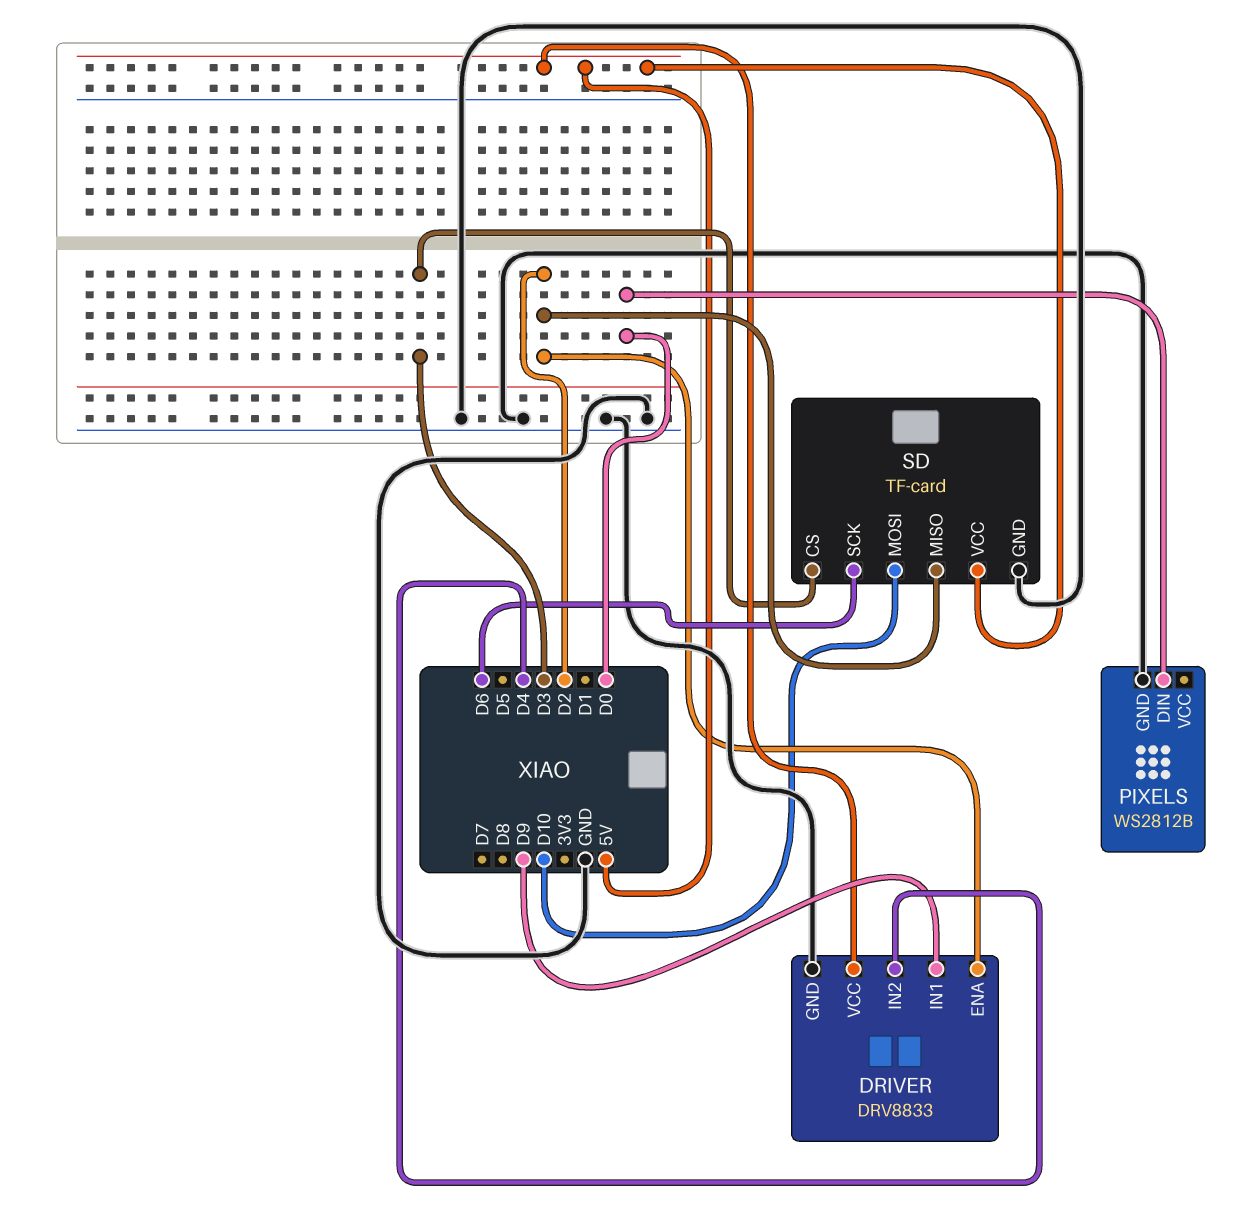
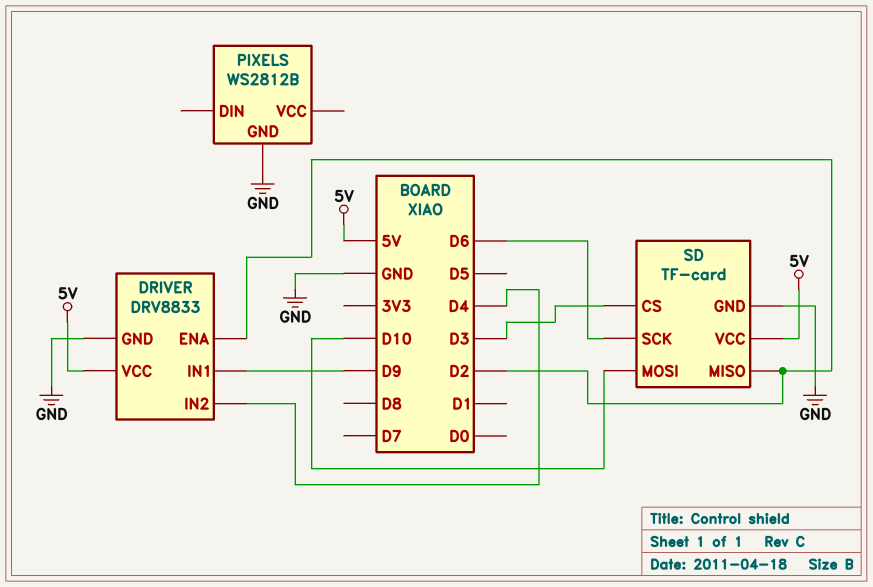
PIXELS pin DIN: D0 -> none

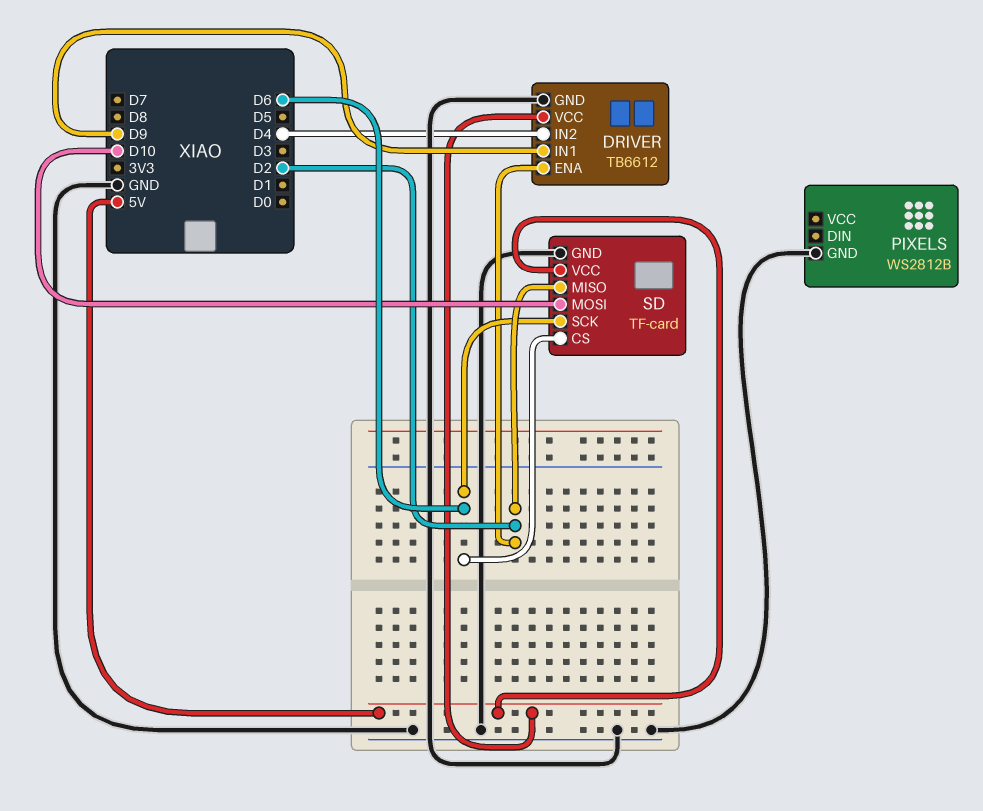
DRIVER: DRV8833 -> TB6612
SD pin CS: D3 -> D6

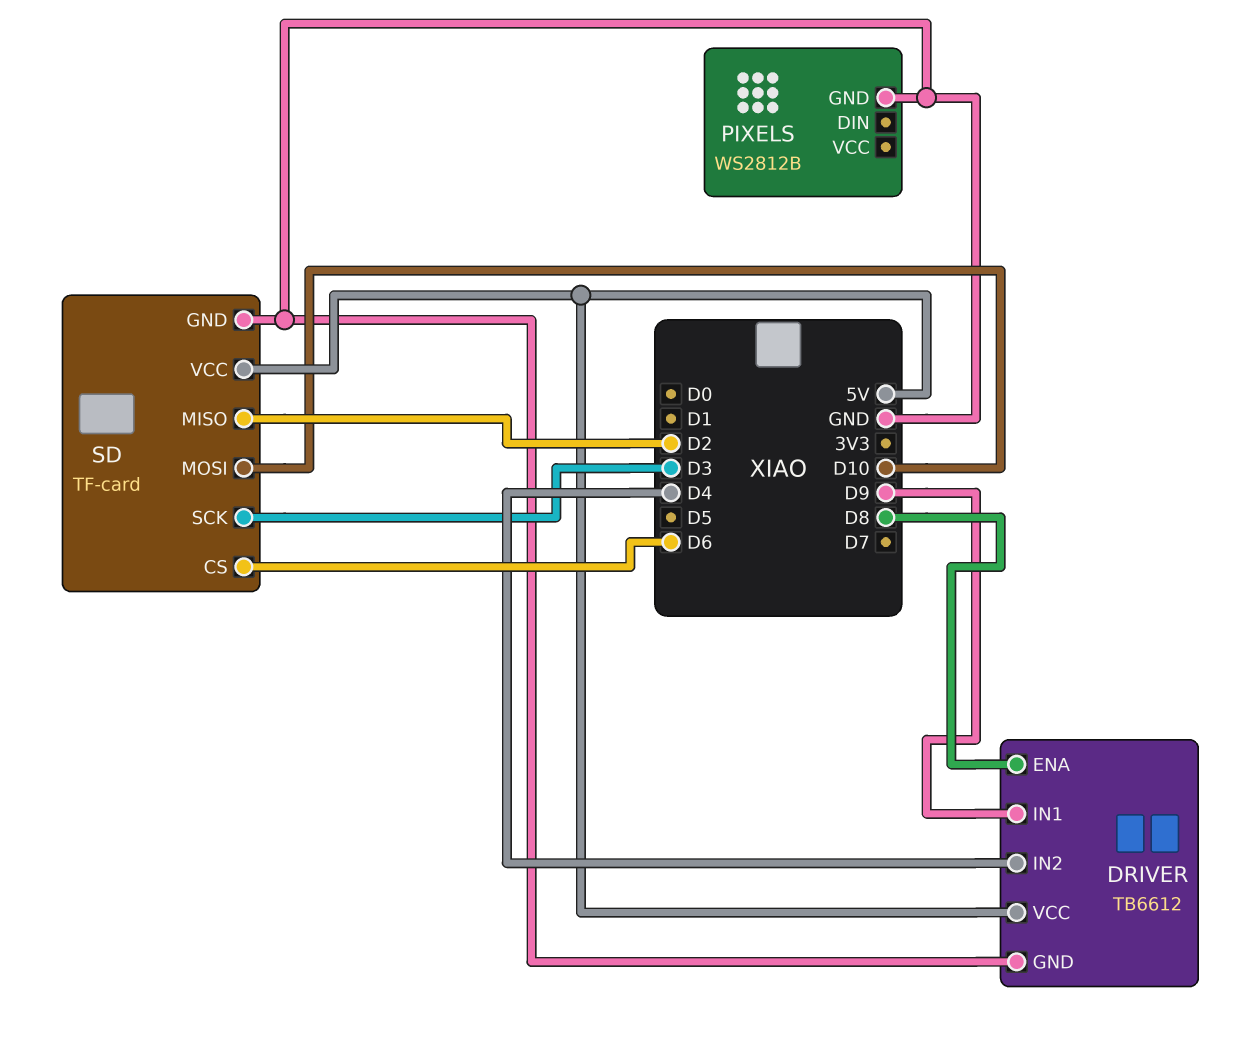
DRIVER pin ENA: D2 -> D8
SD pin SCK: D6 -> D3

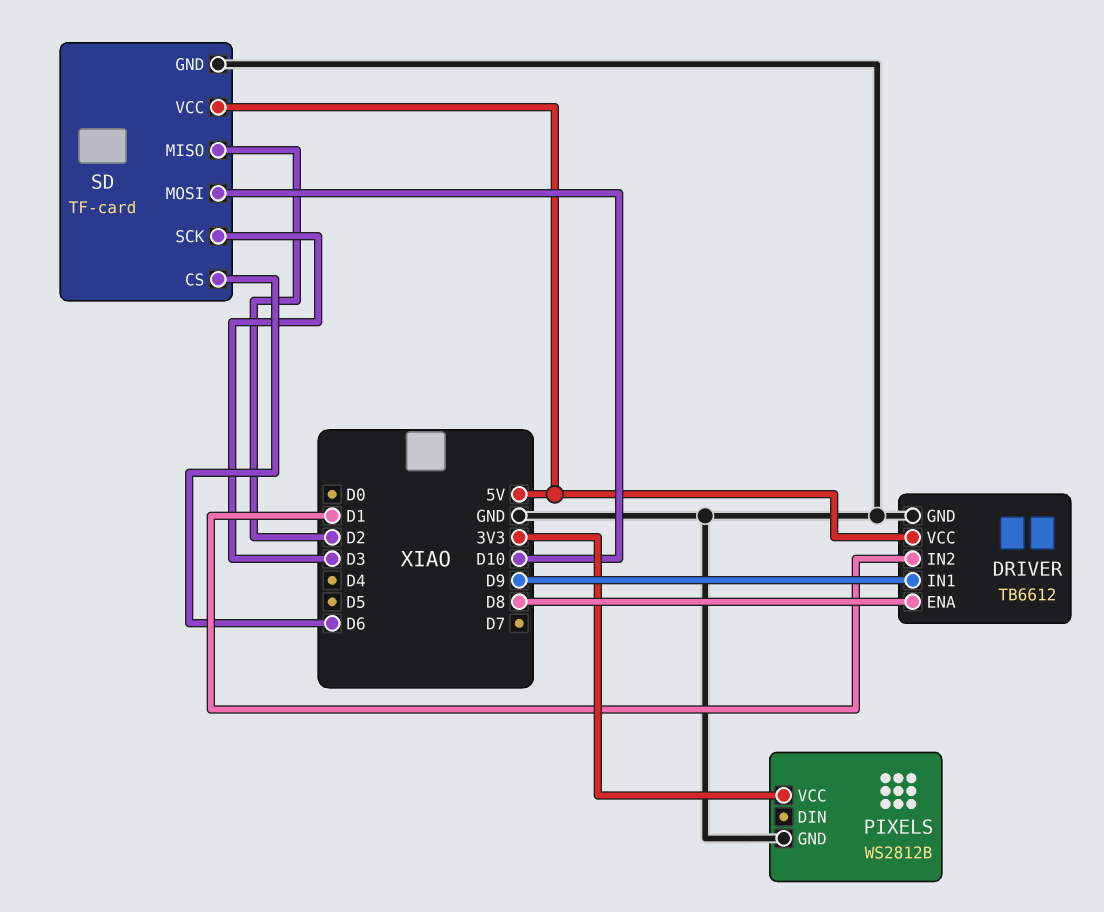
DRIVER pin IN2: D4 -> D1
PIXELS pin VCC: none -> 3V3

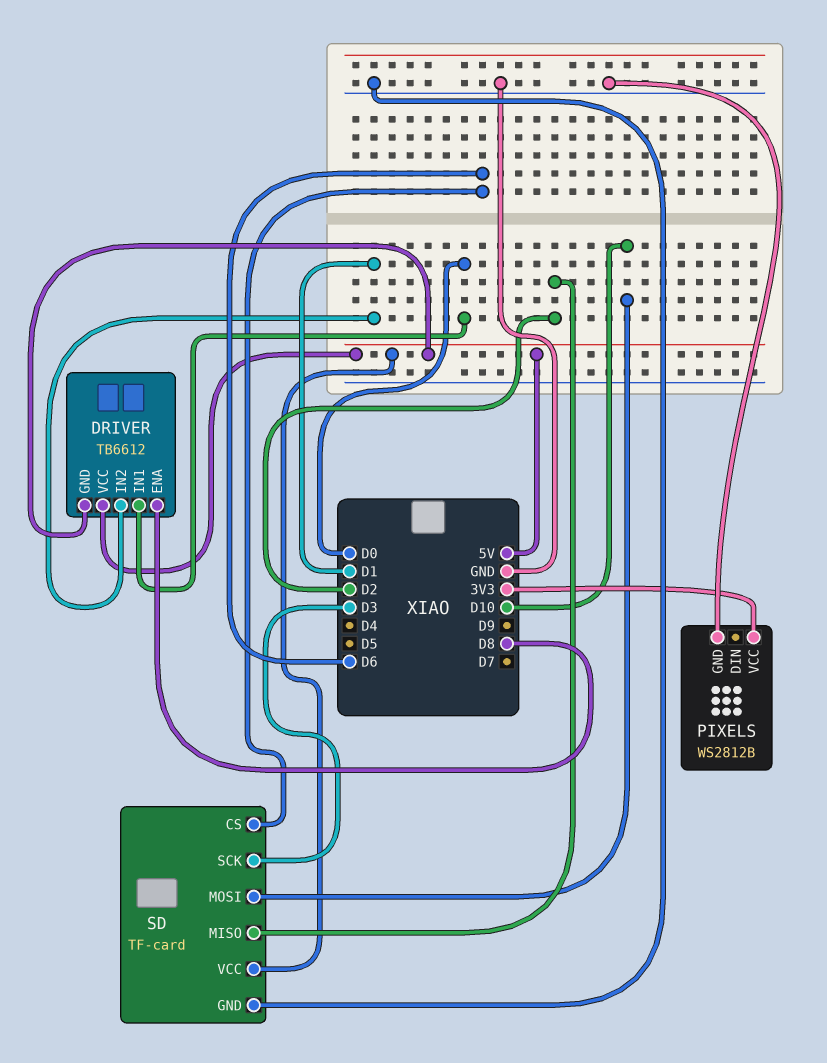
DRIVER pin GND: GND -> 5V
DRIVER pin IN1: D9 -> D0

